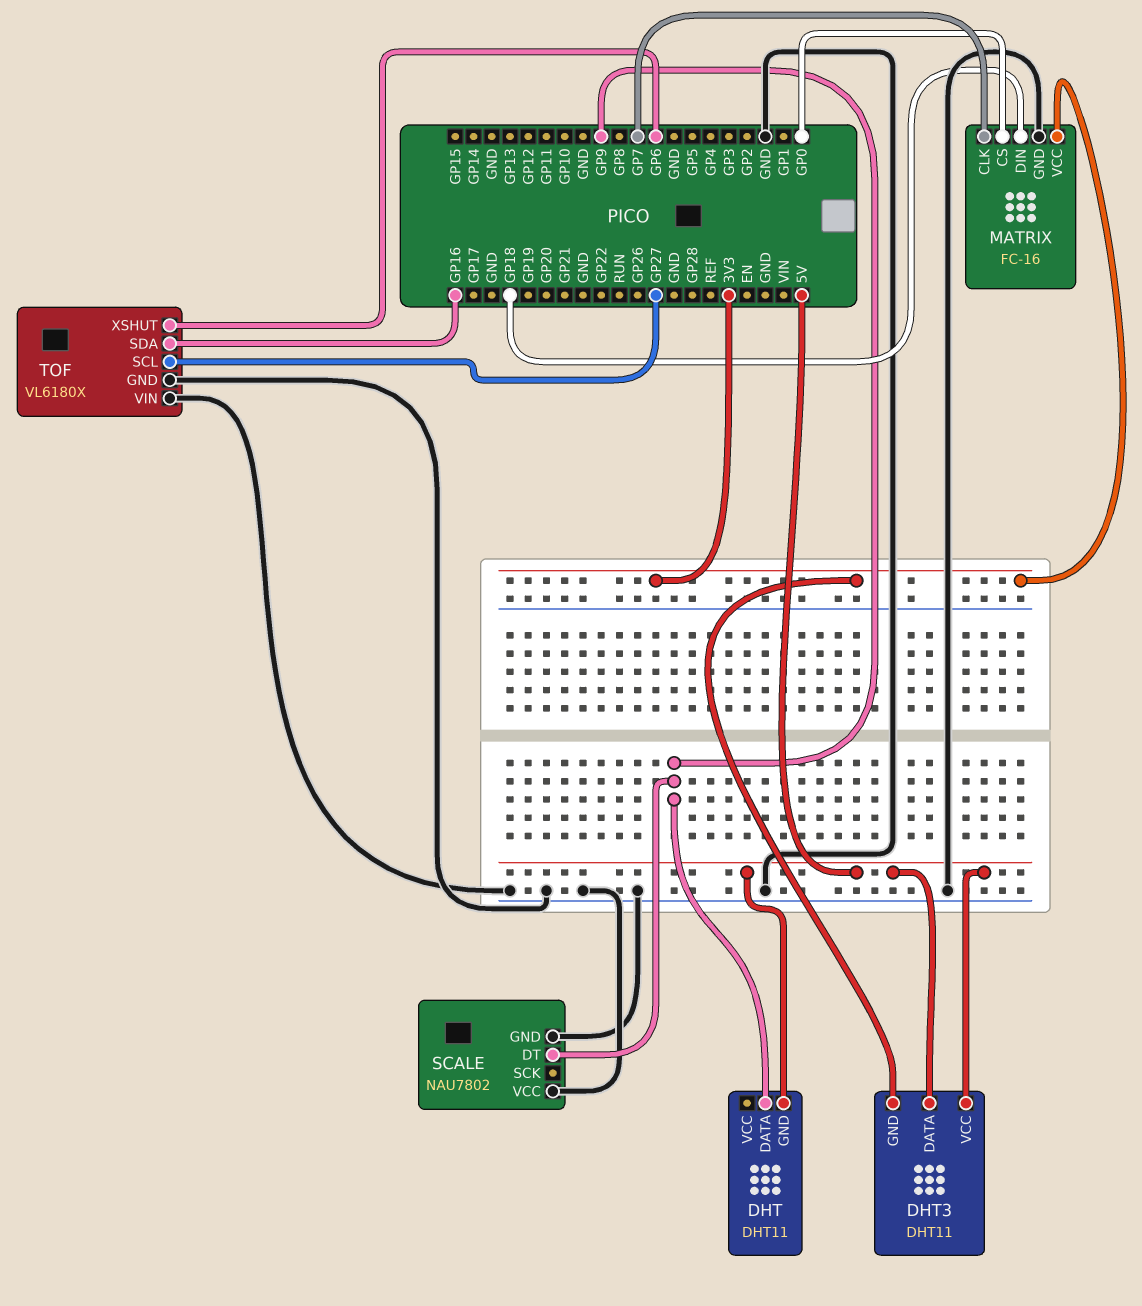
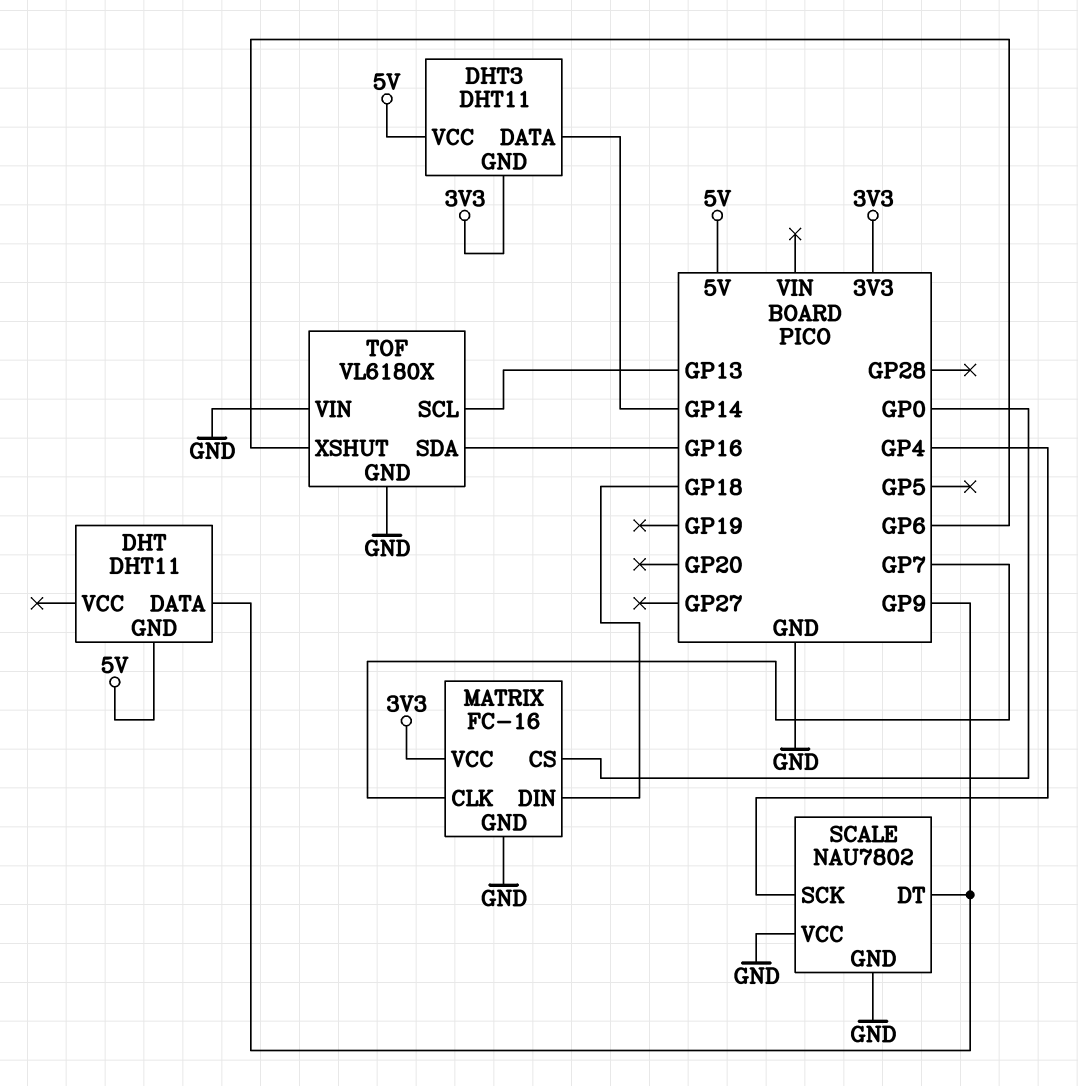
DHT3 pin DATA: 5V -> GP14
SCALE pin SCK: none -> GP4
TOF pin SCL: GP27 -> GP13

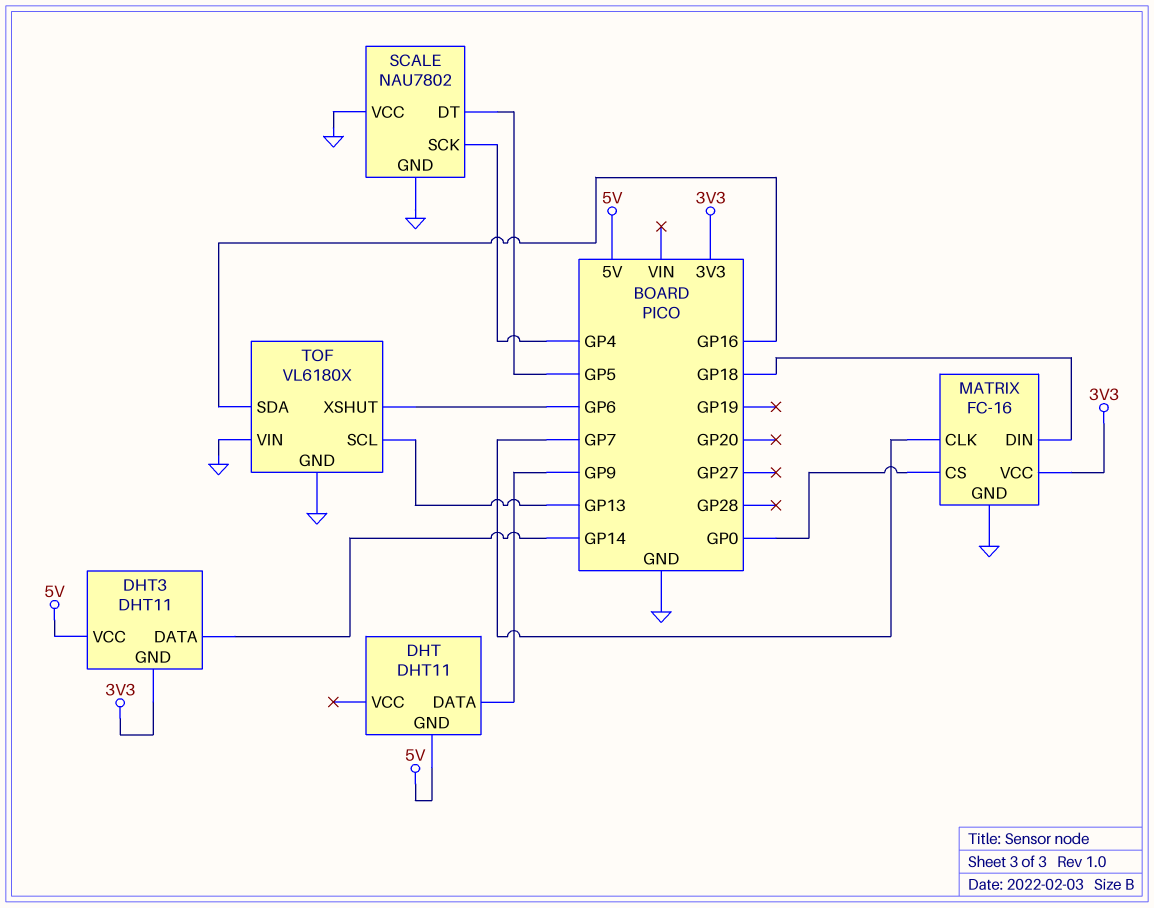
SCALE pin DT: GP9 -> GP5

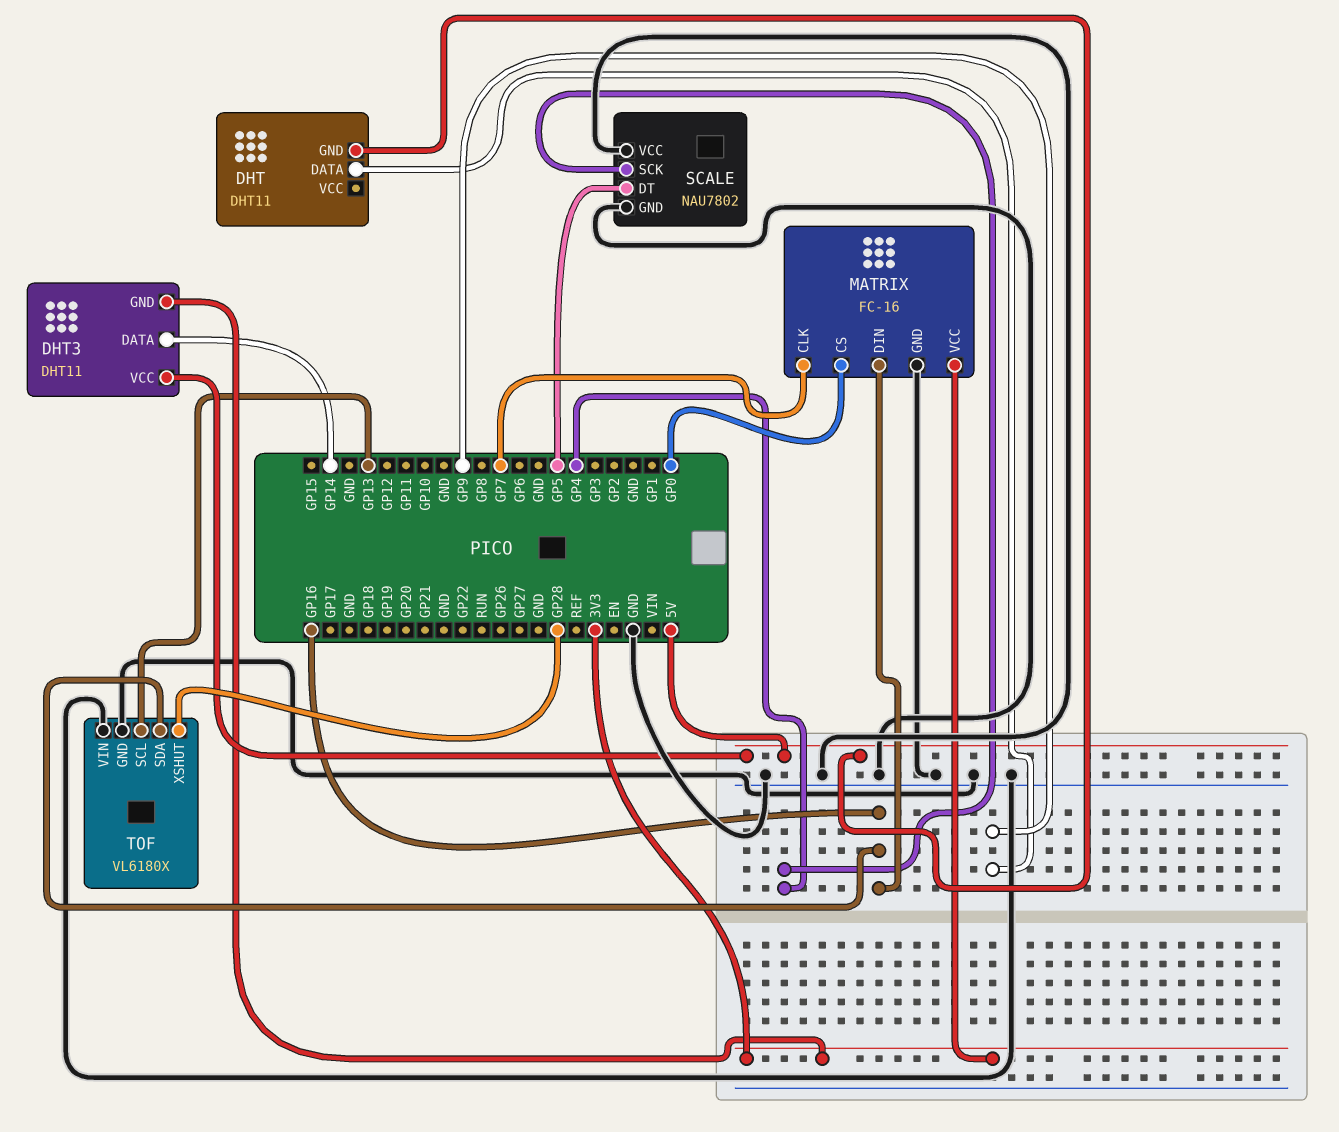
MATRIX pin DIN: GP18 -> GP16
TOF pin XSHUT: GP6 -> GP28

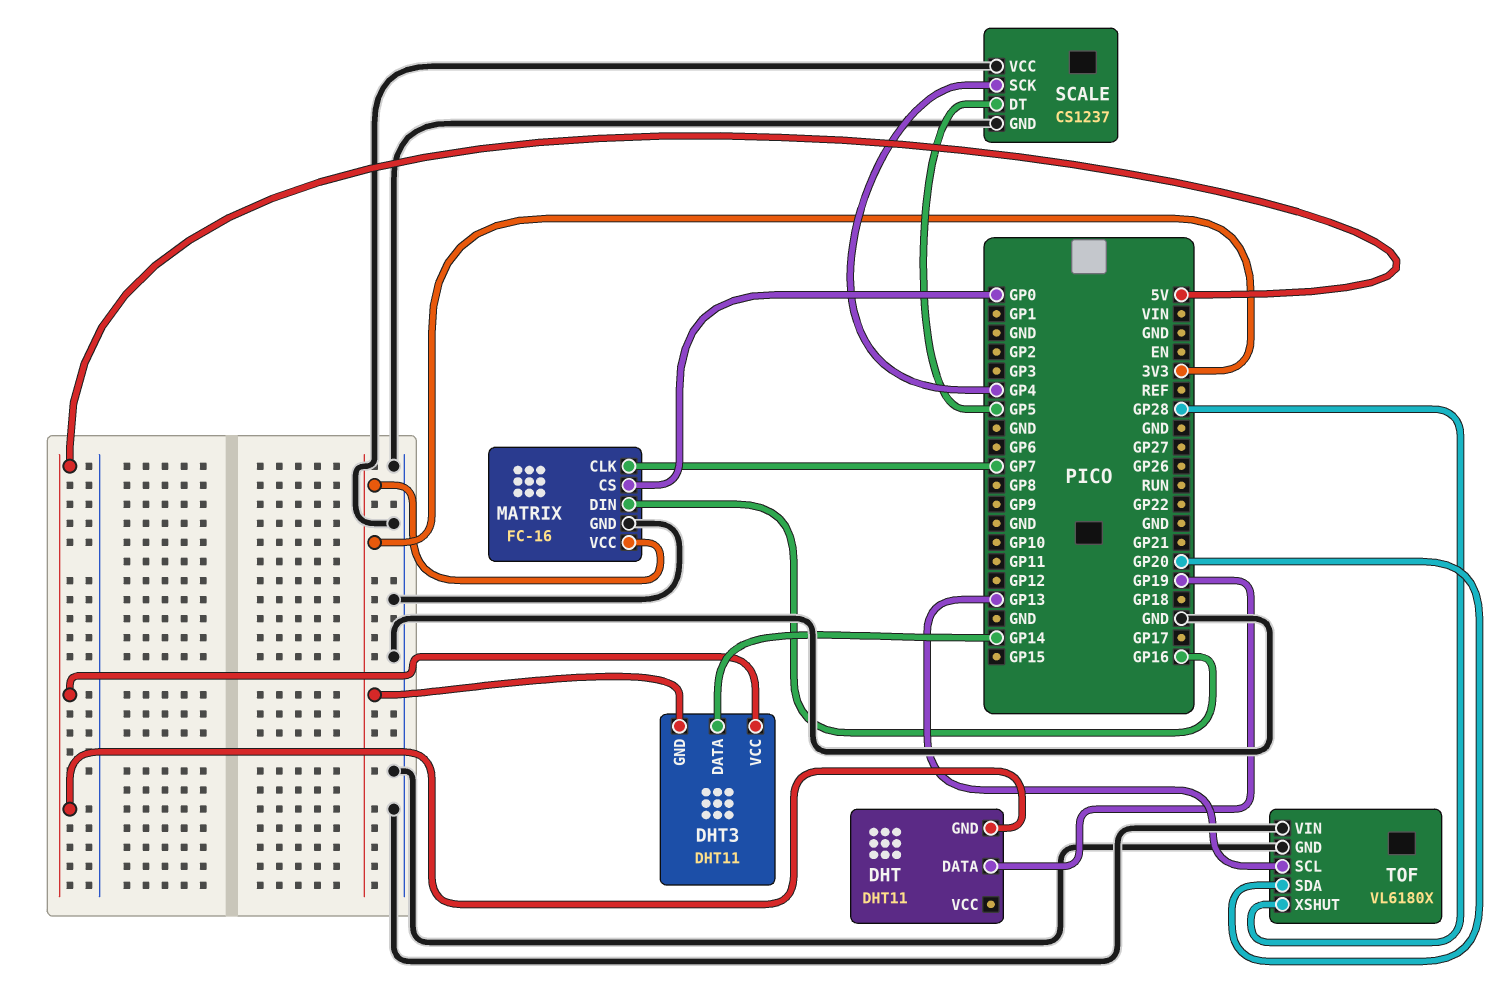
DHT pin DATA: GP9 -> GP19
SCALE: NAU7802 -> CS1237
TOF pin SDA: GP16 -> GP20

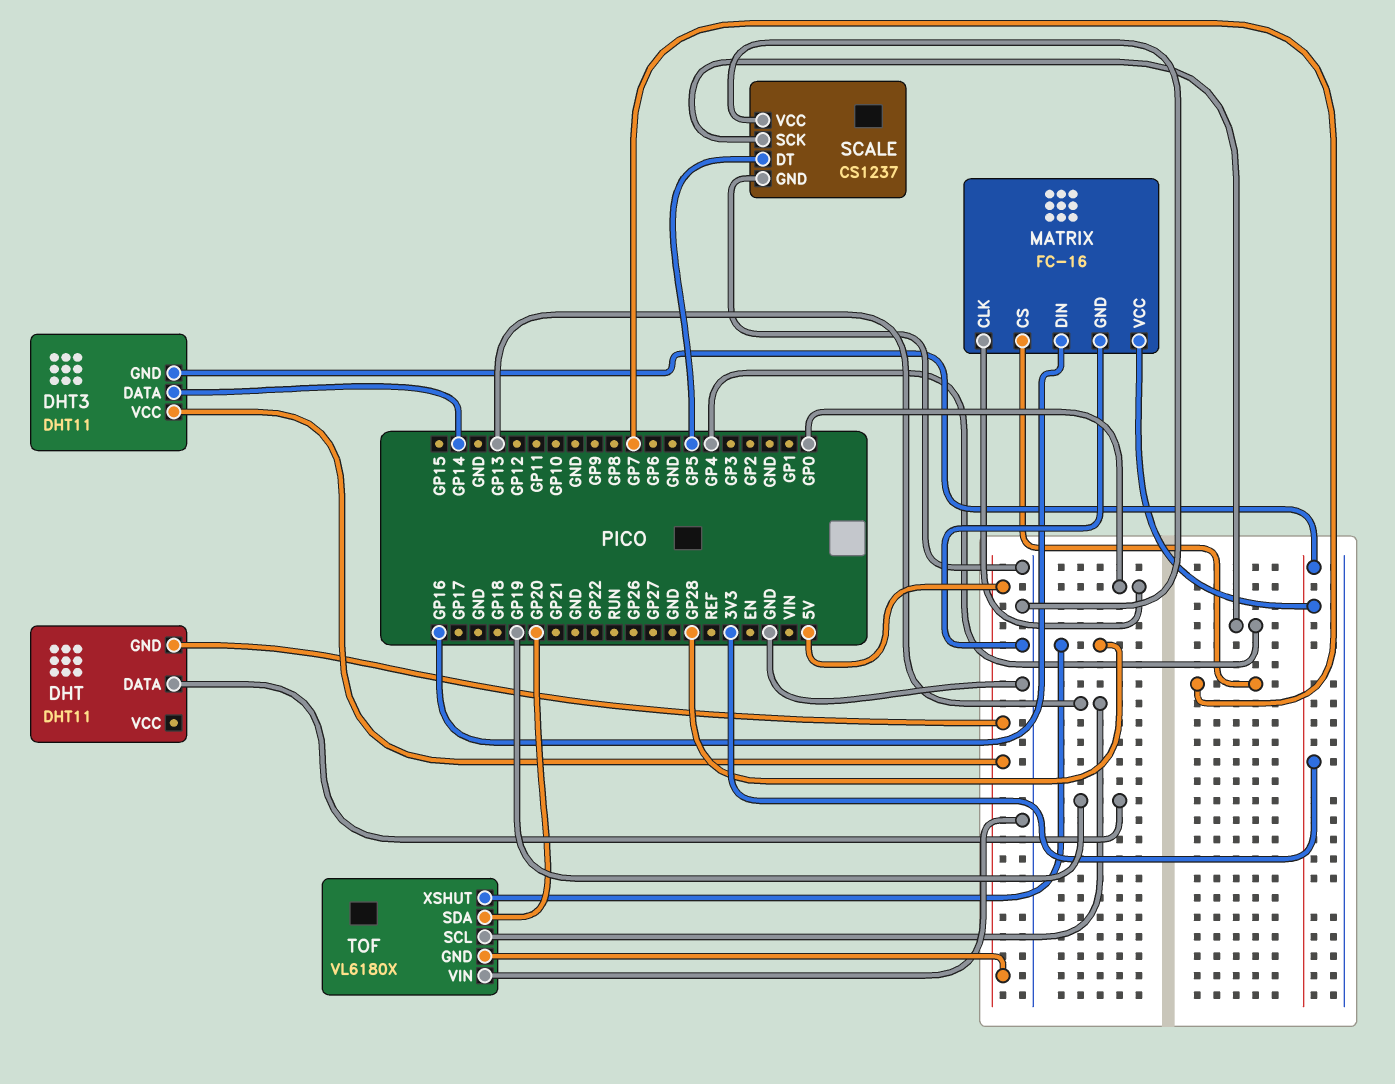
MATRIX pin CLK: GP7 -> GP0
MATRIX pin CS: GP0 -> GP7
TOF pin GND: GND -> 5V

